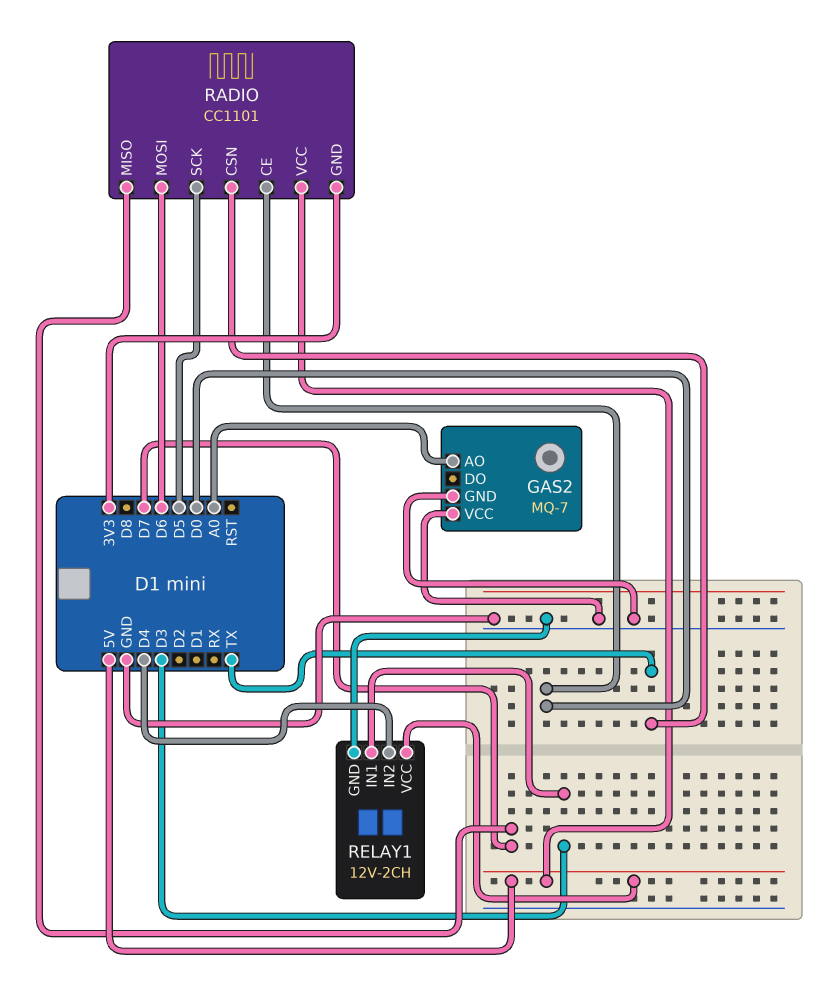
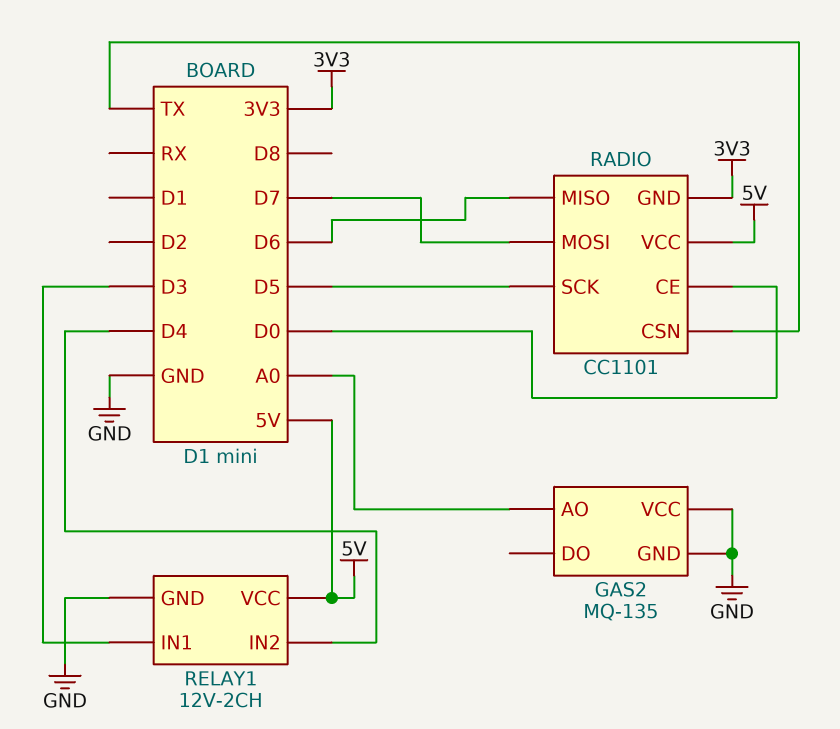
GAS2: MQ-7 -> MQ-135
RADIO pin MISO: D7 -> D6
RADIO pin MOSI: D6 -> D7

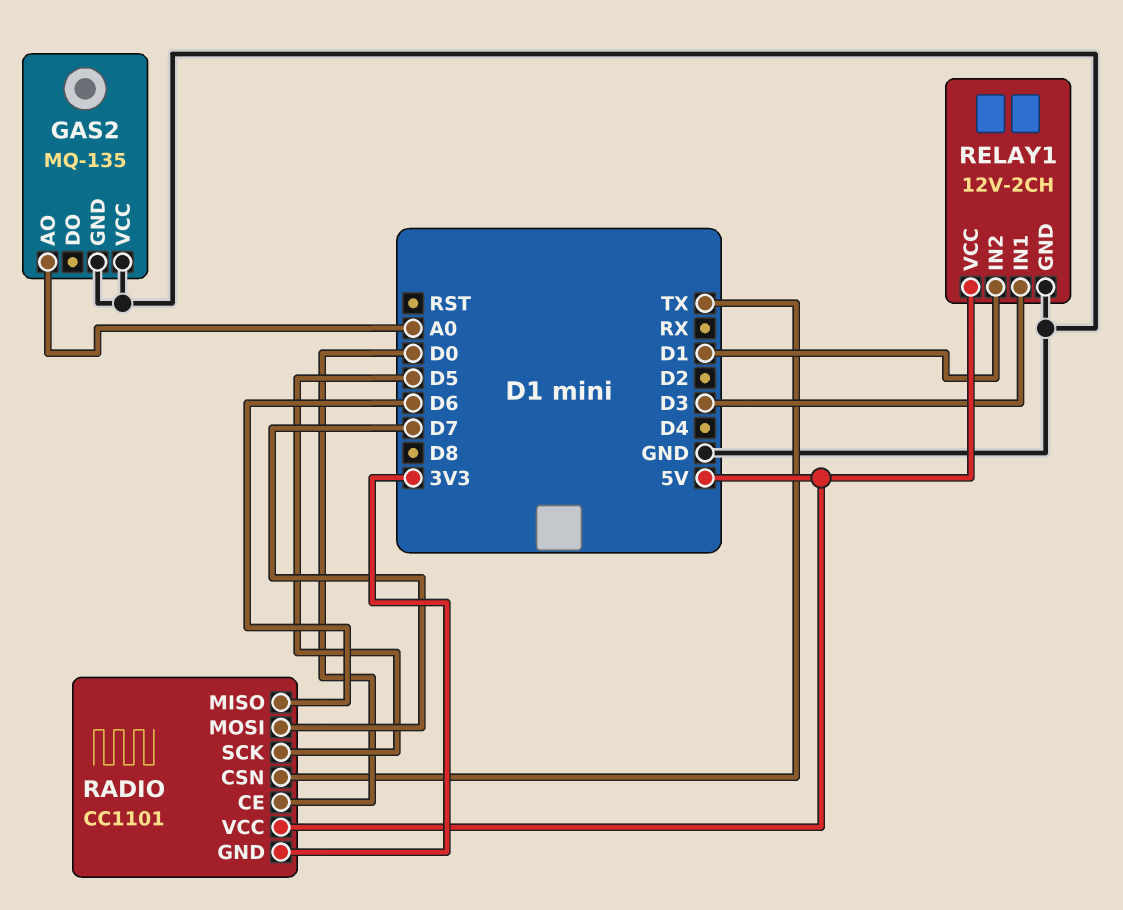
RELAY1 pin IN2: D4 -> D1

